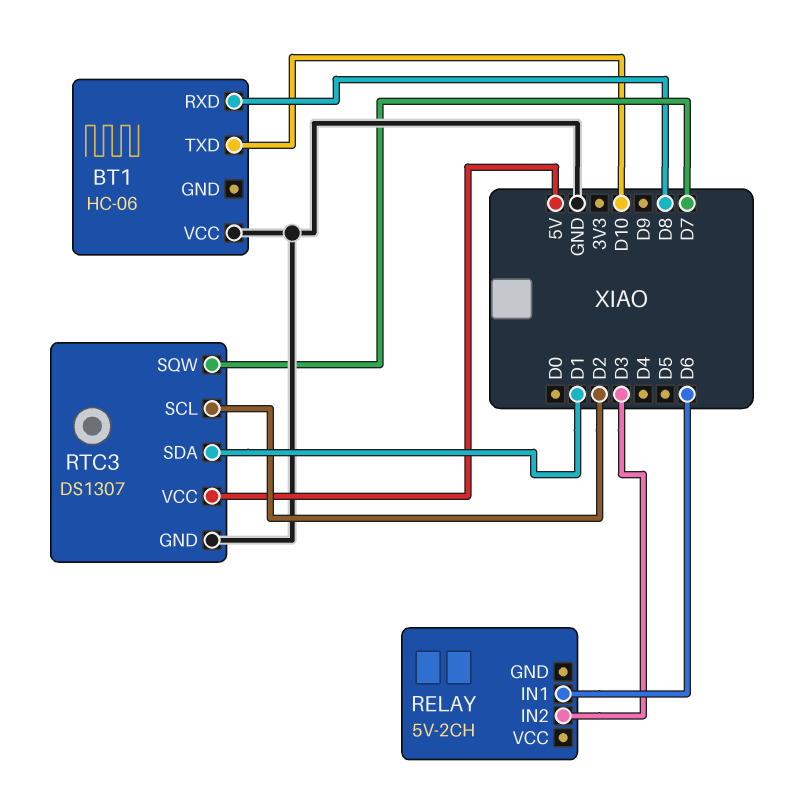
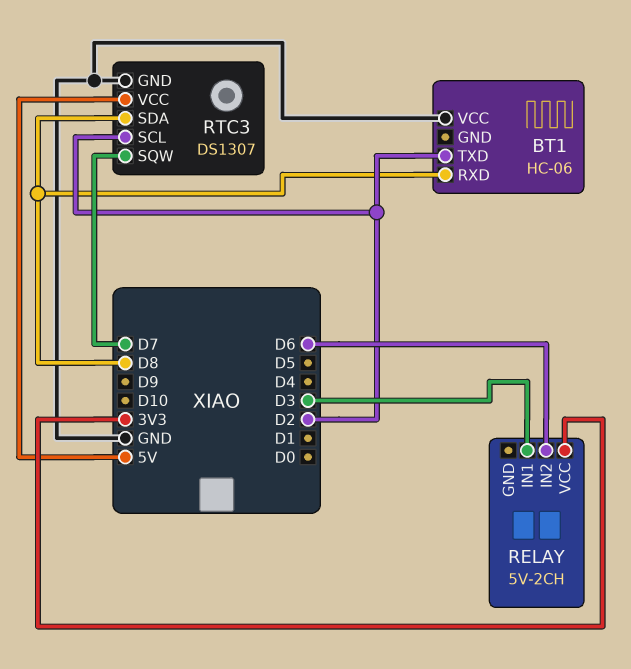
BT1 pin TXD: D10 -> D2
RELAY pin IN1: D6 -> D3
RELAY pin IN2: D3 -> D6
RELAY pin VCC: none -> 3V3
RTC3 pin SDA: D1 -> D8

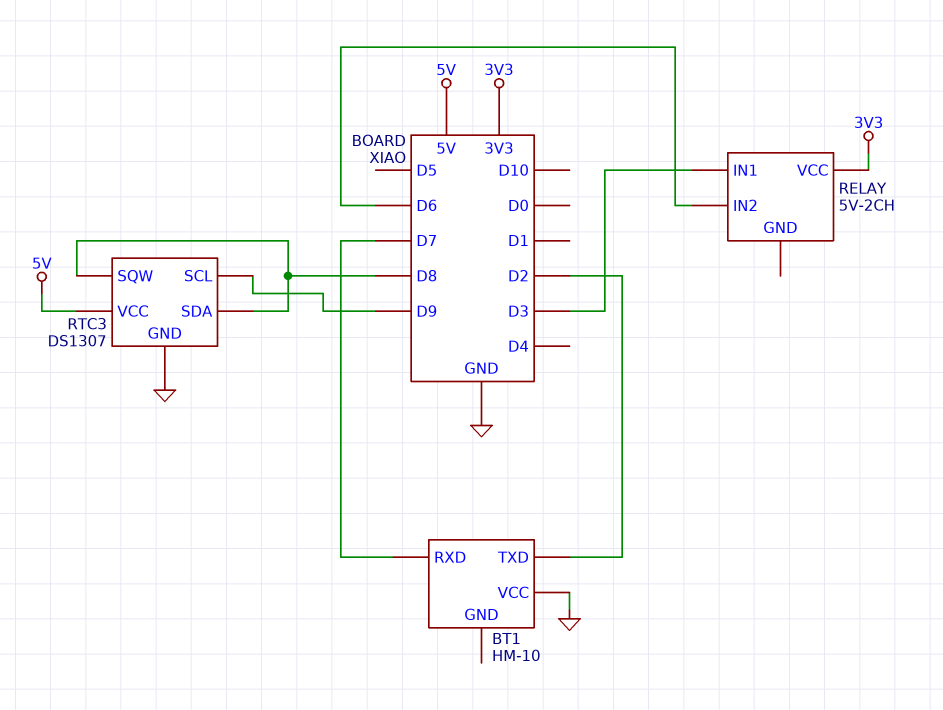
BT1: HC-06 -> HM-10
BT1 pin RXD: D8 -> D7
RTC3 pin SCL: D2 -> D9
RTC3 pin SQW: D7 -> D8

